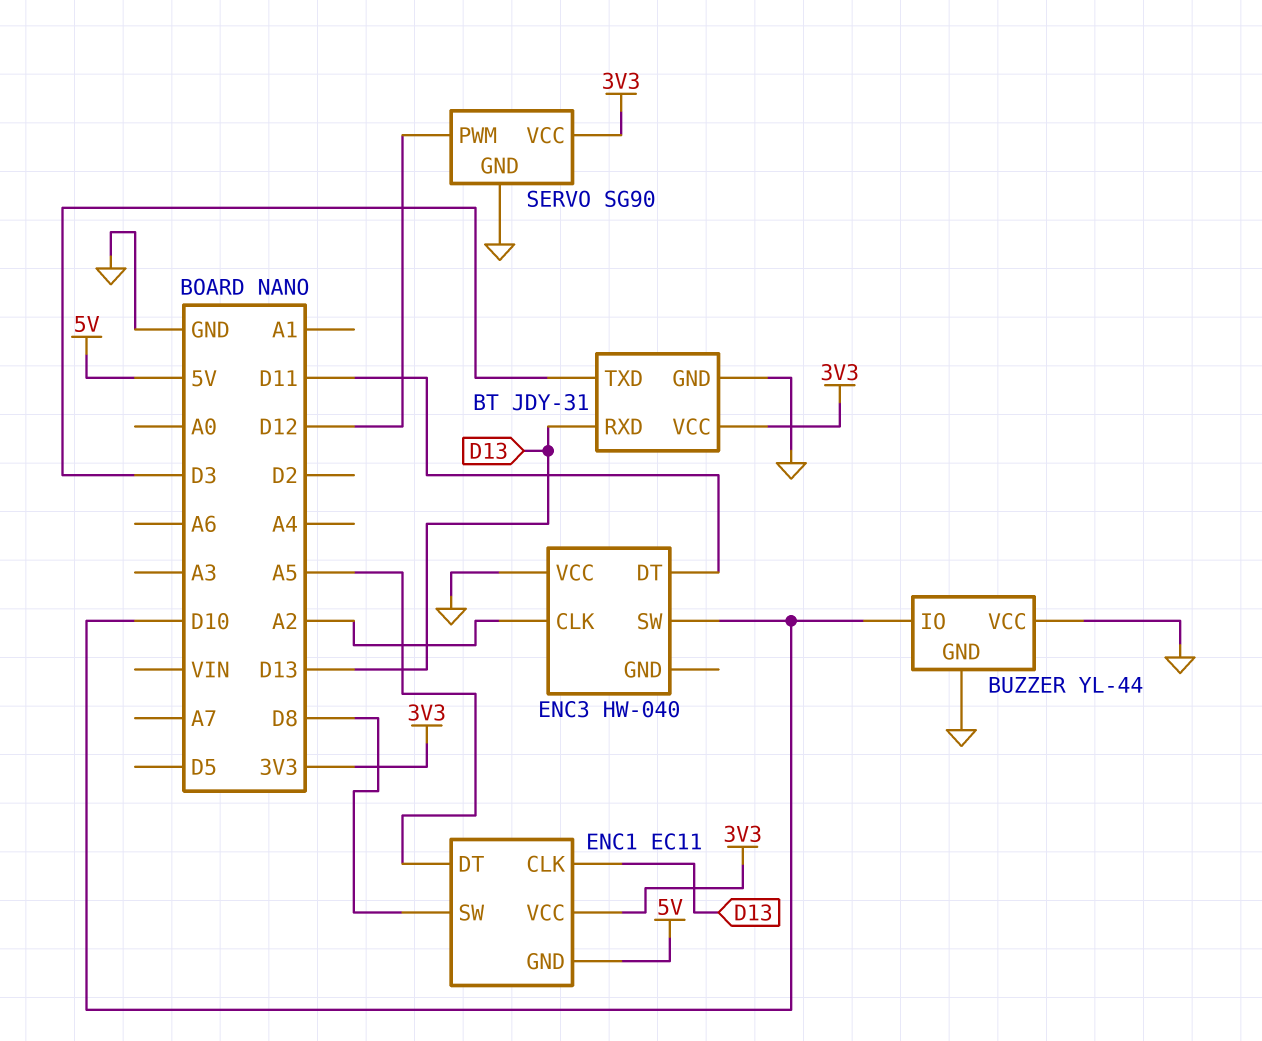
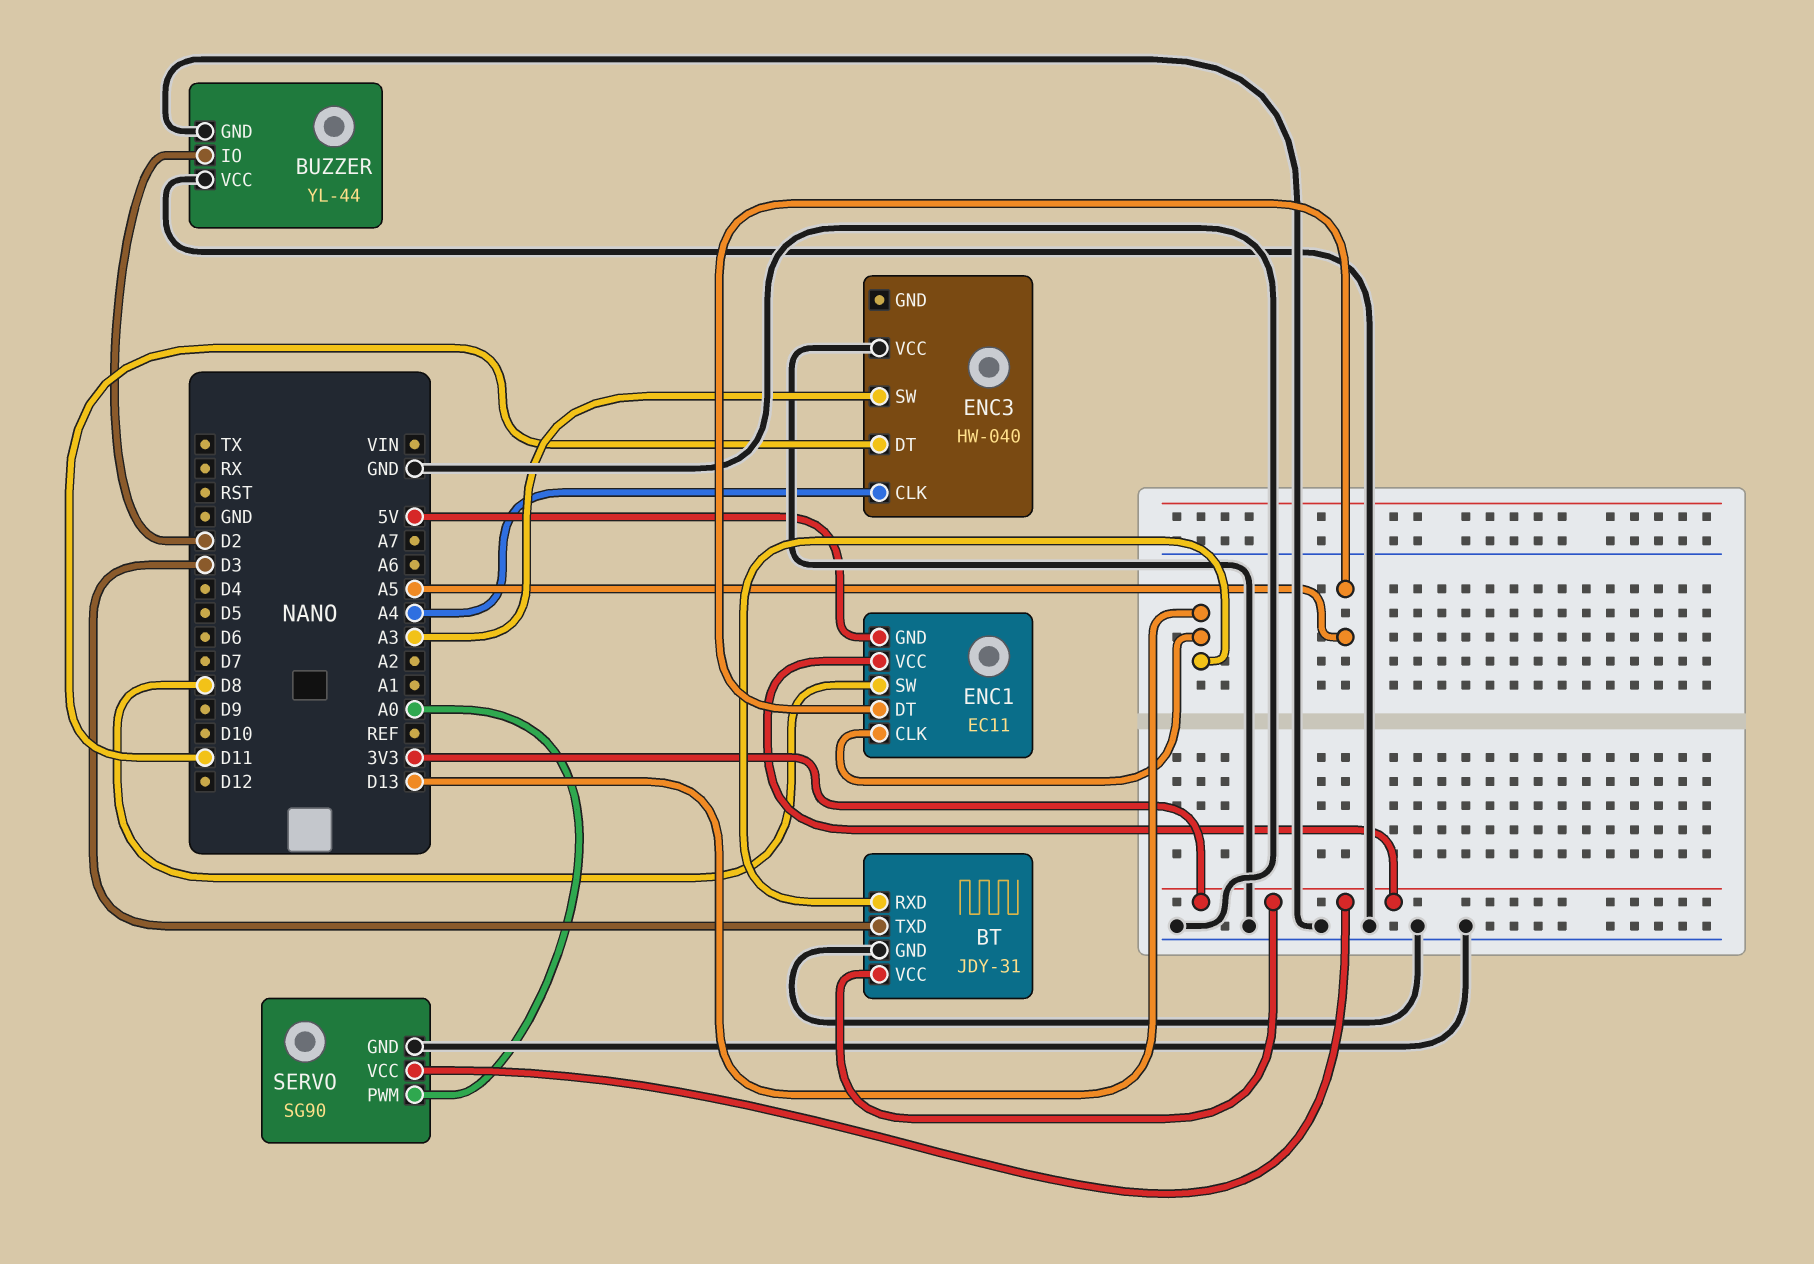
BUZZER pin IO: D10 -> D2
ENC3 pin CLK: A2 -> A4
ENC3 pin SW: D10 -> A3
SERVO pin PWM: D12 -> A0

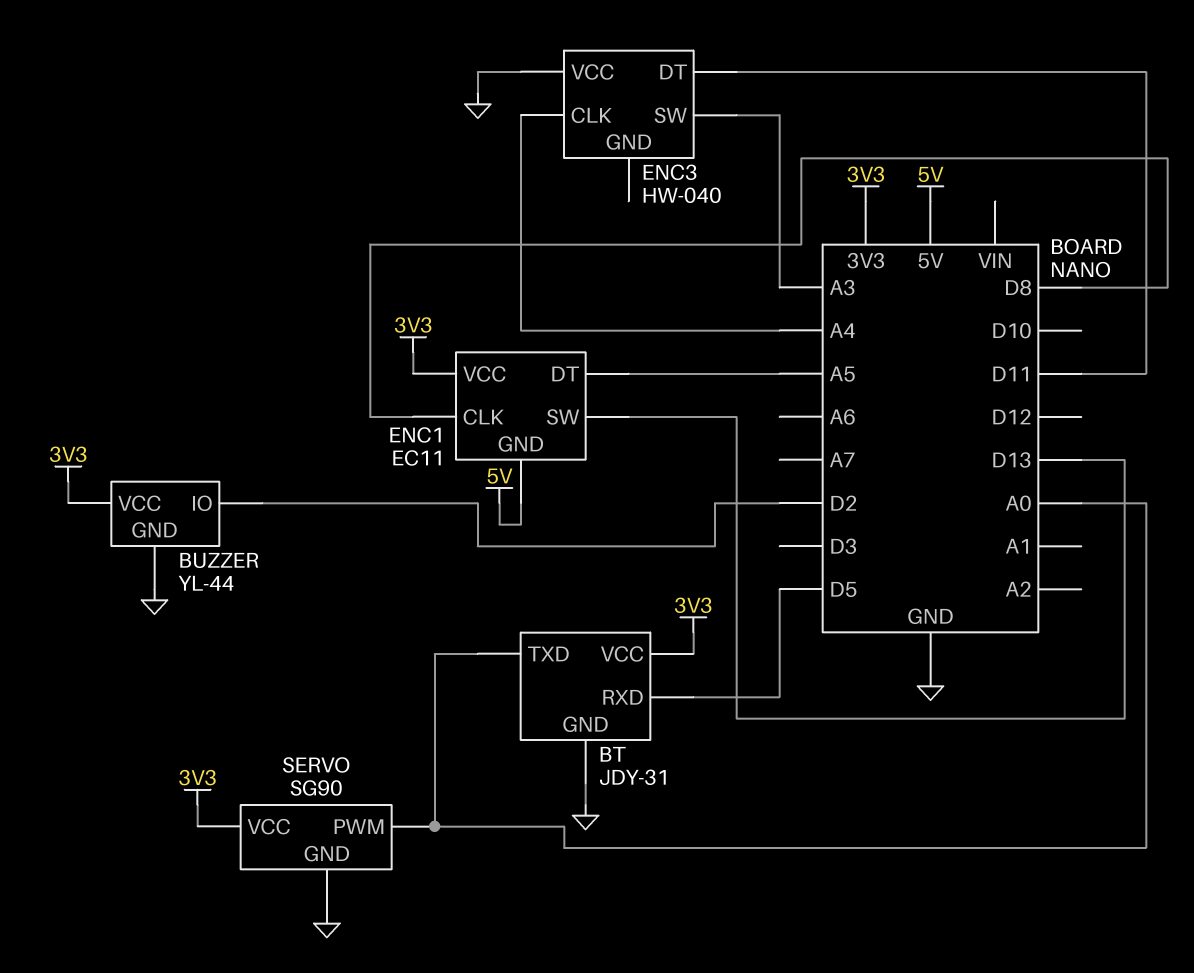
BT pin RXD: D13 -> D5
BT pin TXD: D3 -> A0
BUZZER pin VCC: GND -> 3V3
ENC1 pin CLK: D13 -> D8
ENC1 pin SW: D8 -> D13

